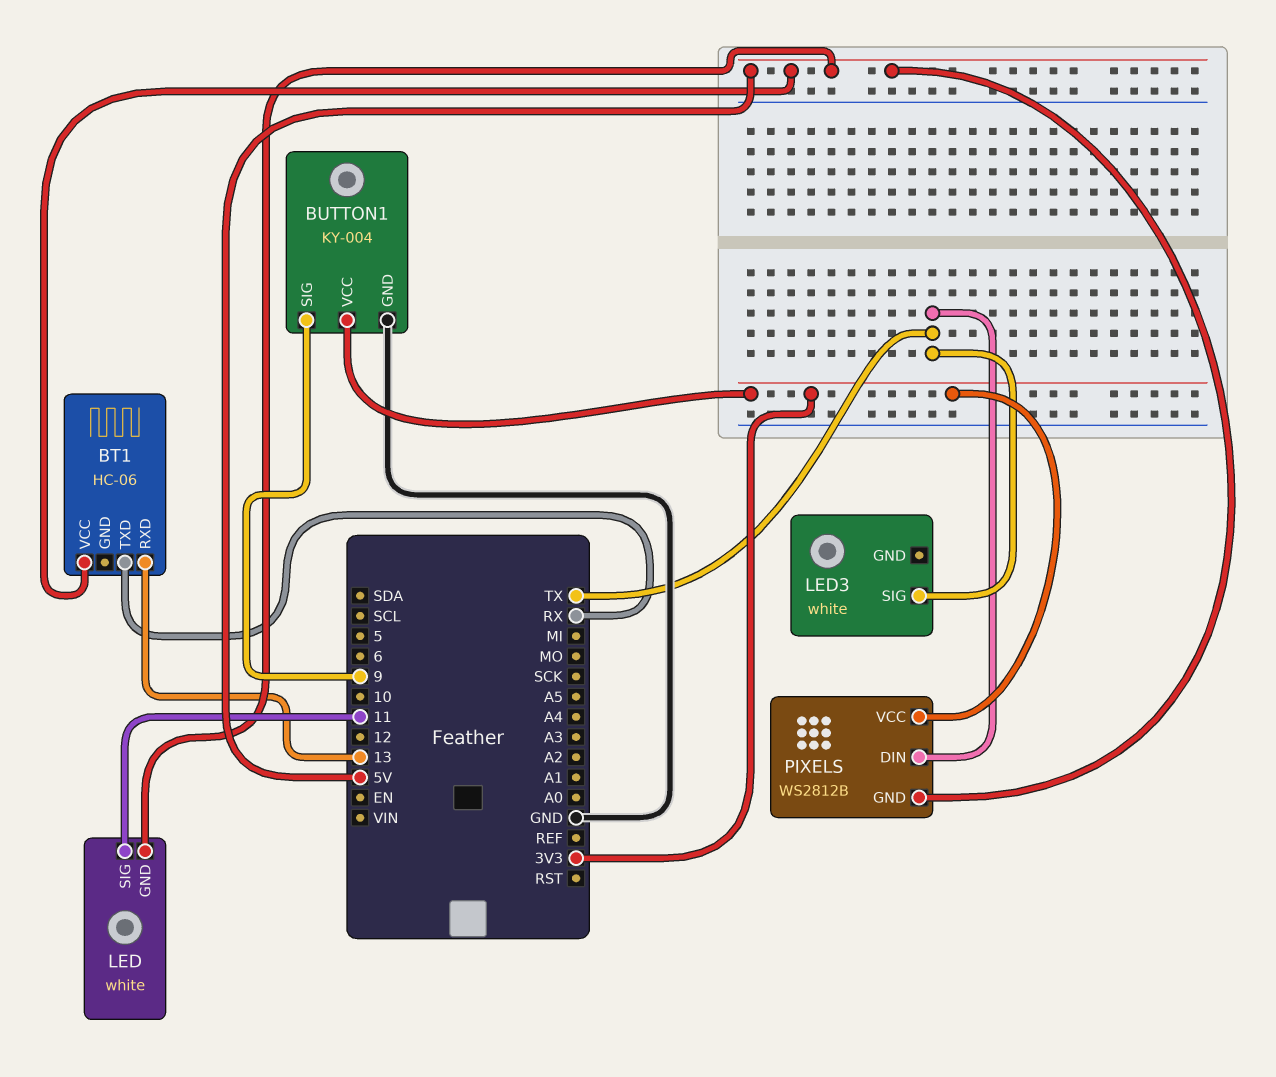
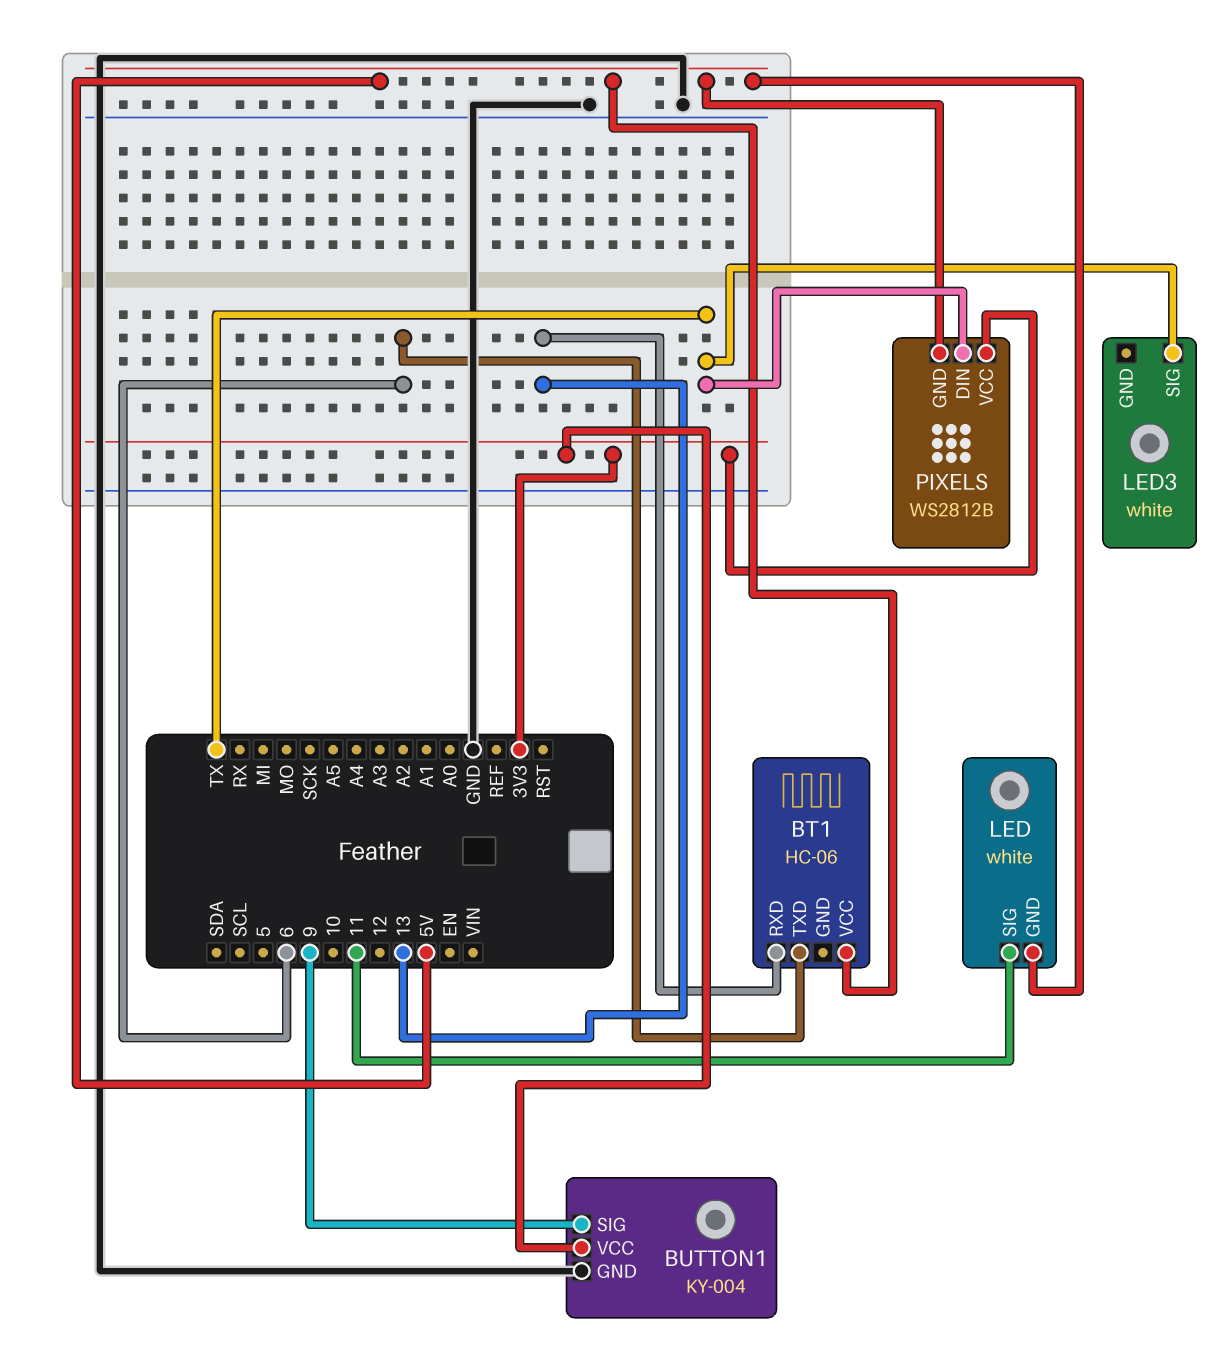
BT1 pin TXD: RX -> 6

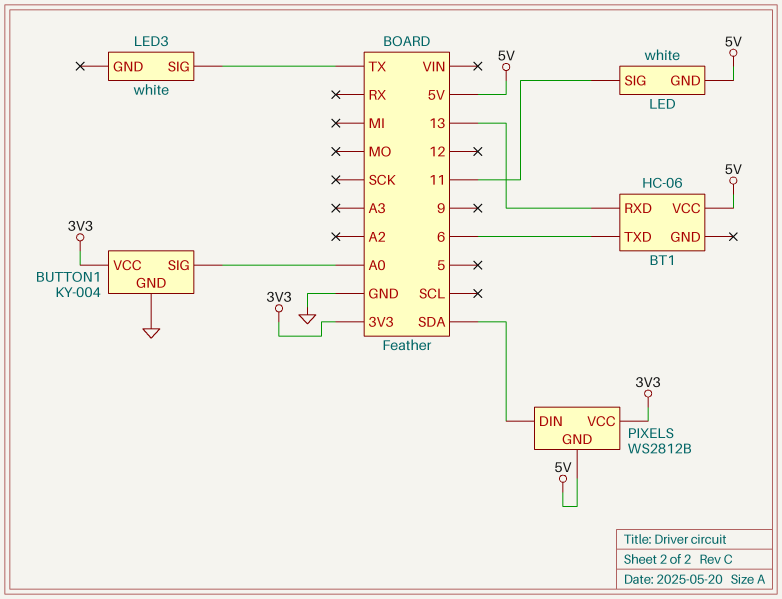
BUTTON1 pin SIG: 9 -> A0
PIXELS pin DIN: TX -> SDA

